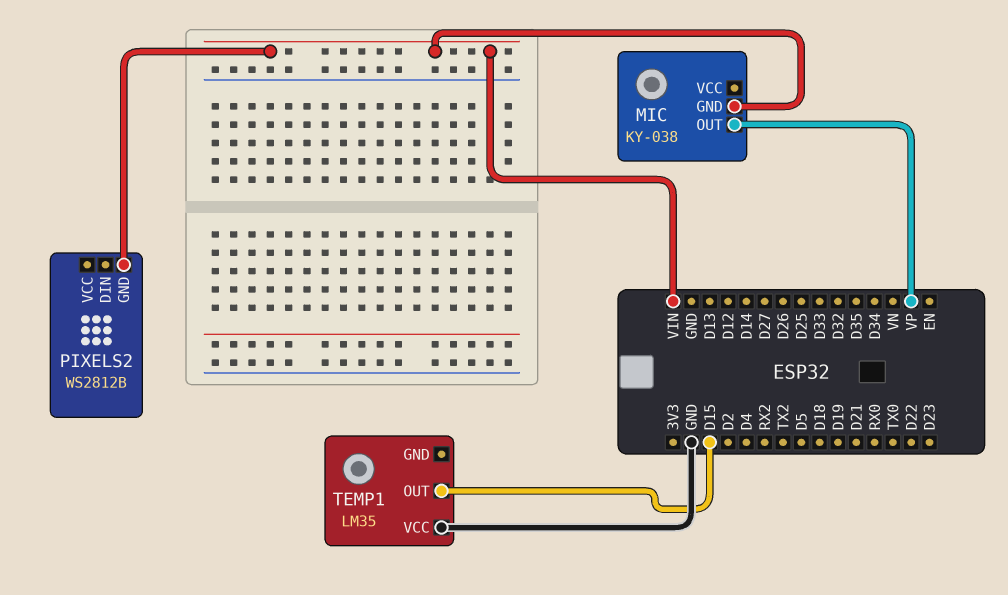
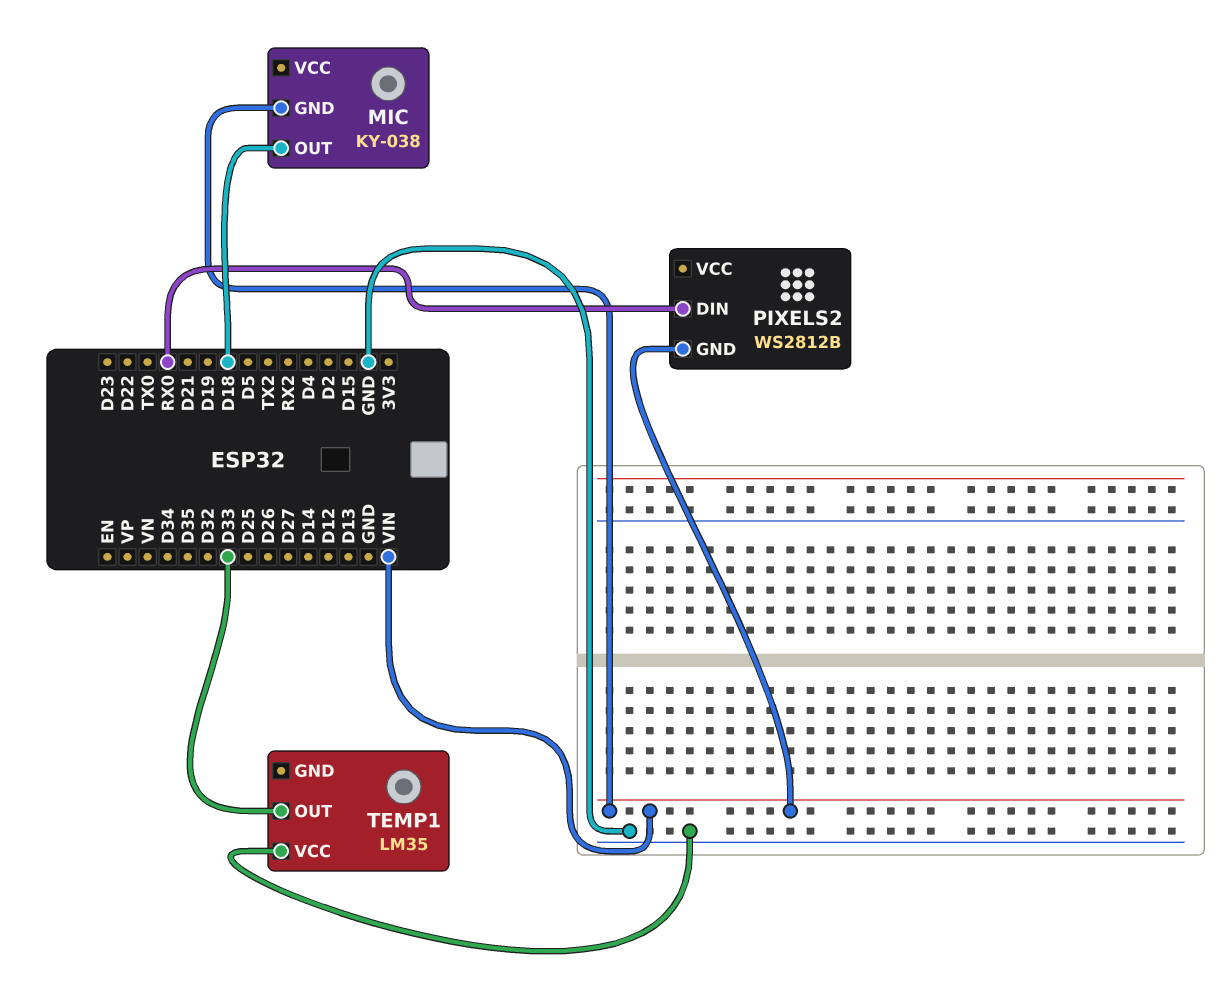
MIC pin OUT: VP -> D18
PIXELS2 pin DIN: none -> RX0
TEMP1 pin OUT: D15 -> D33

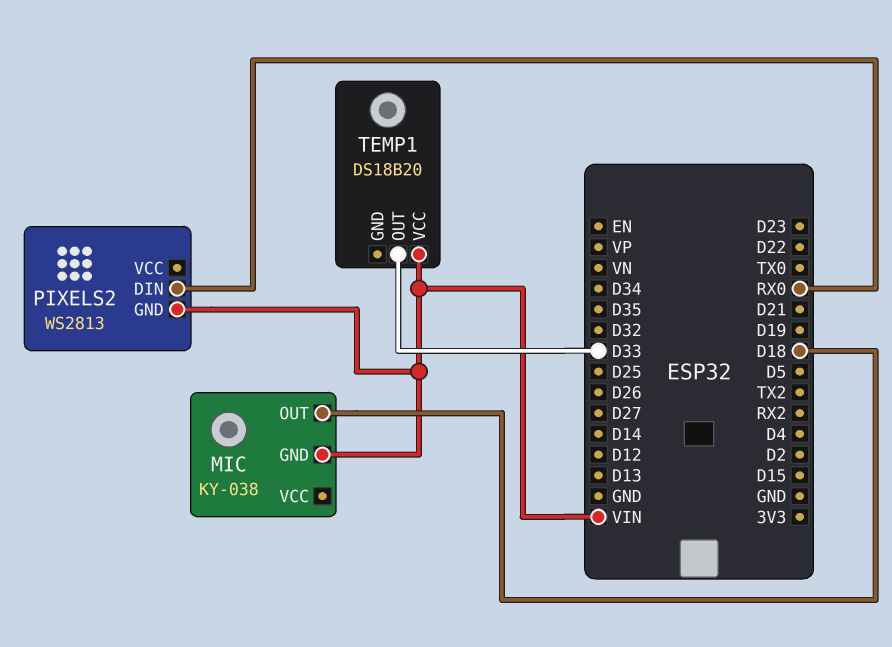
PIXELS2: WS2812B -> WS2813
TEMP1: LM35 -> DS18B20
TEMP1 pin VCC: GND -> VIN

